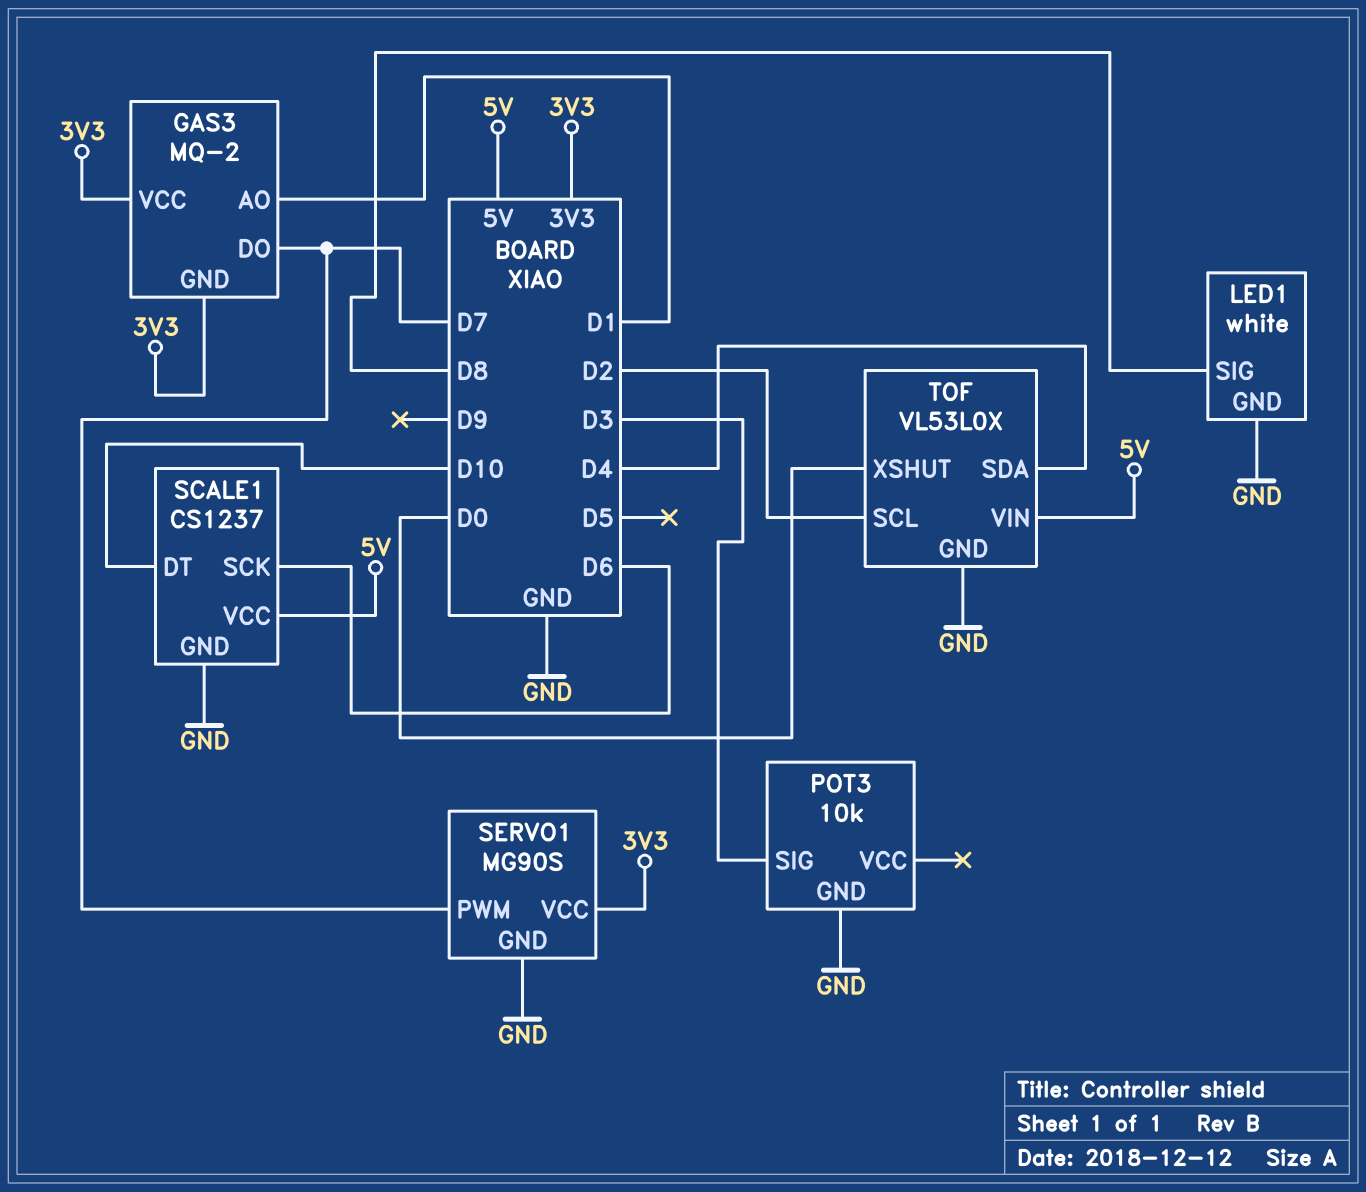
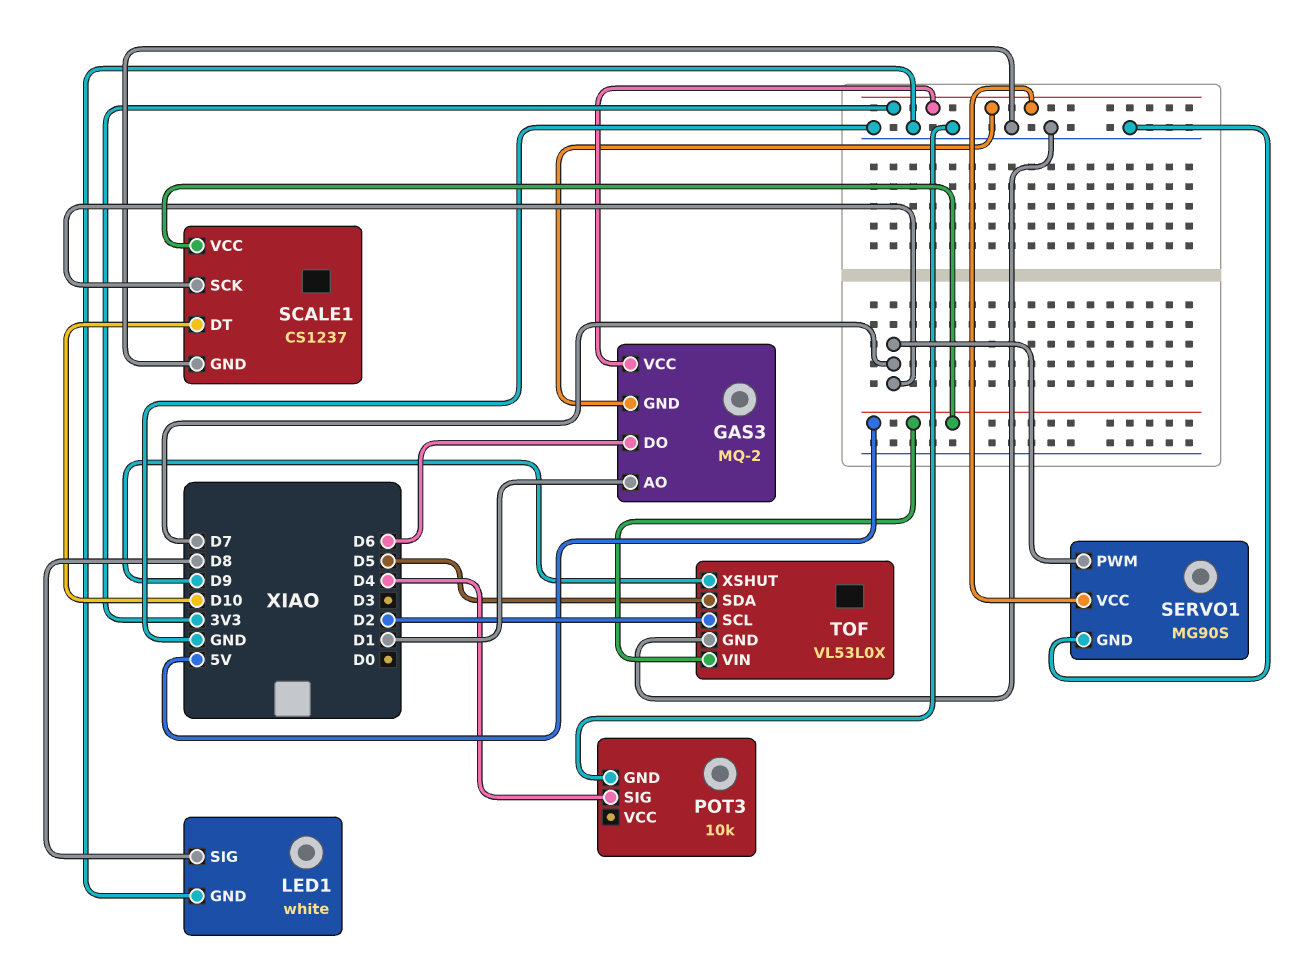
GAS3 pin DO: D7 -> D6
POT3 pin SIG: D3 -> D4
SCALE1 pin SCK: D6 -> D7
TOF pin SDA: D4 -> D5
TOF pin XSHUT: D0 -> D9

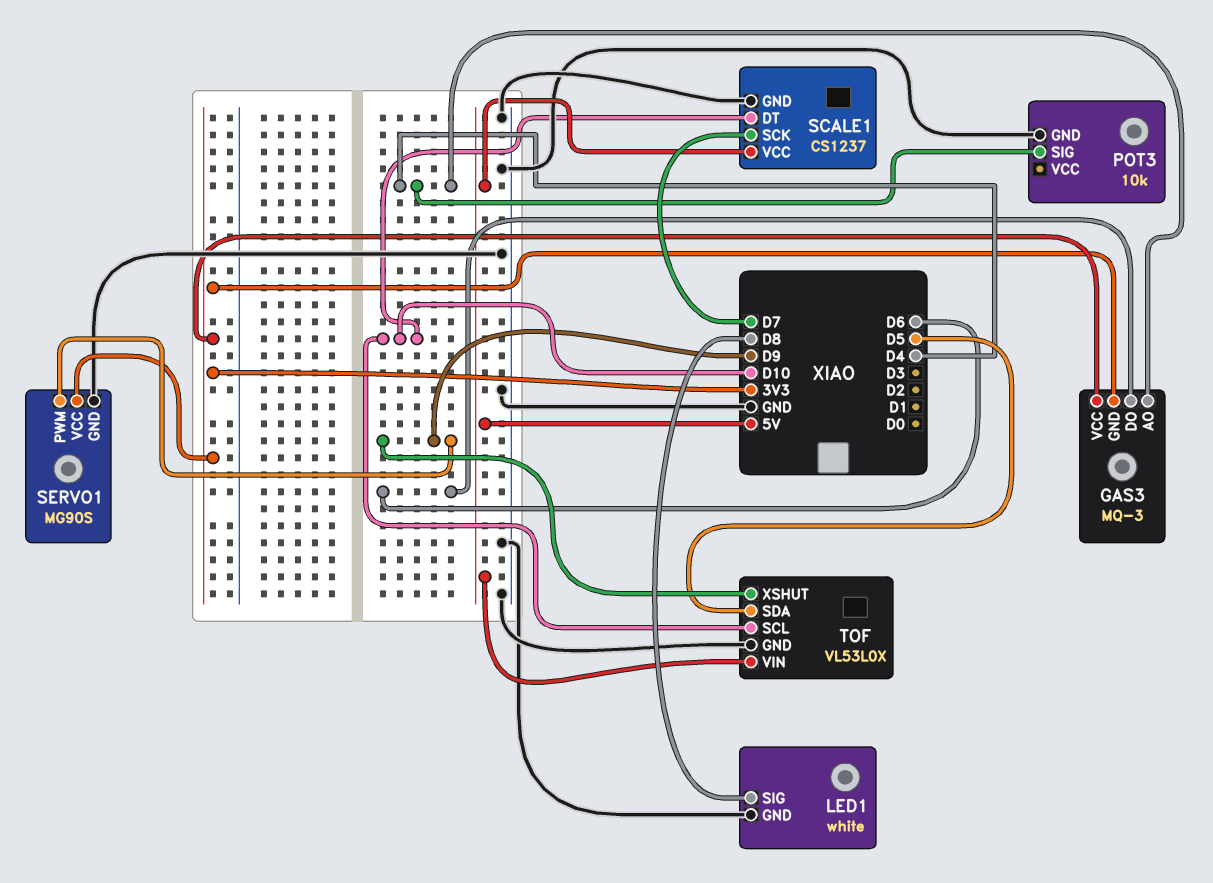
GAS3: MQ-2 -> MQ-3
GAS3 pin AO: D1 -> D4
SERVO1 pin PWM: D7 -> D9
TOF pin SCL: D2 -> D10

